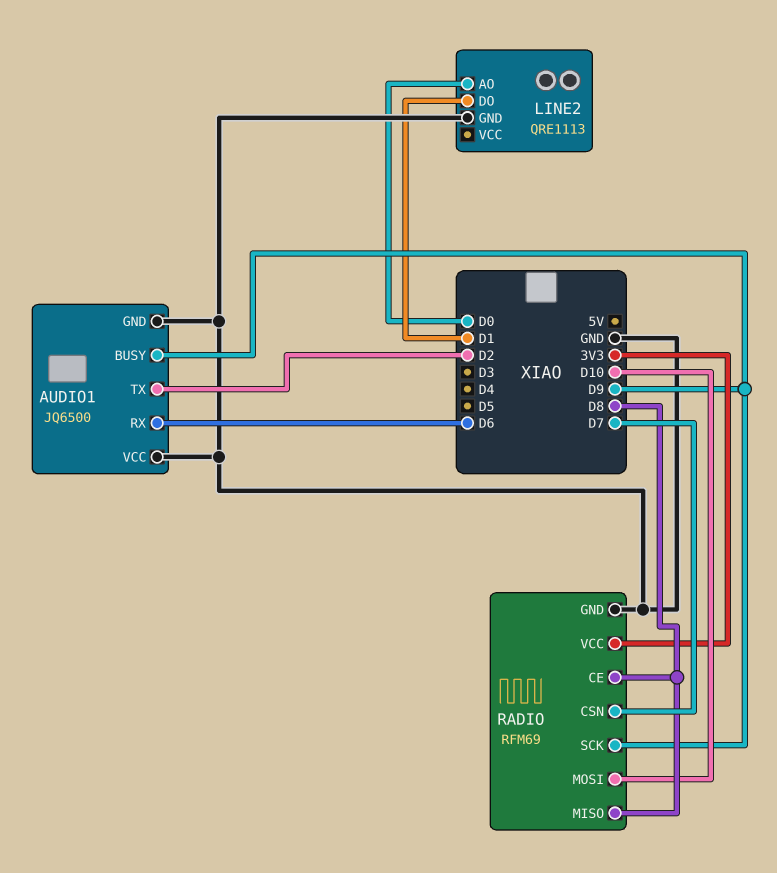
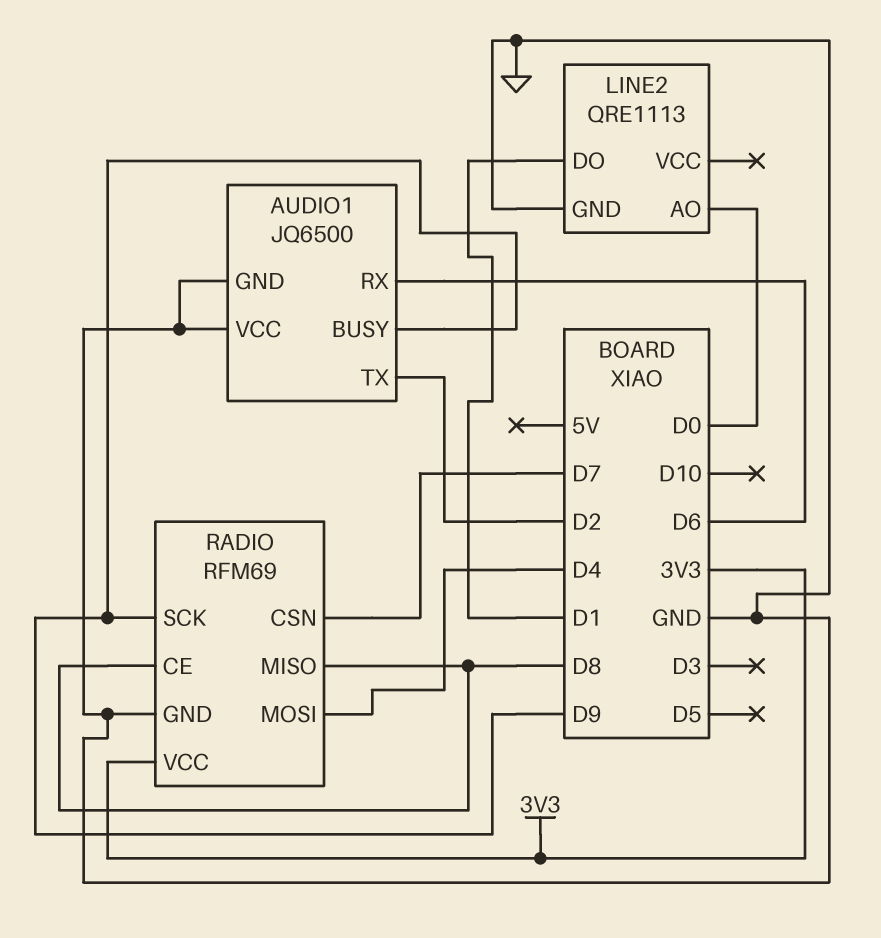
RADIO pin MOSI: D10 -> D4

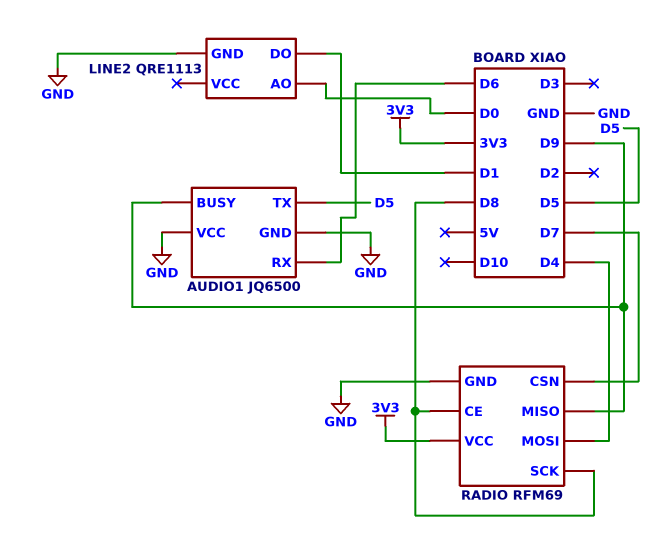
AUDIO1 pin TX: D2 -> D5
RADIO pin MISO: D8 -> D9
RADIO pin SCK: D9 -> D8

